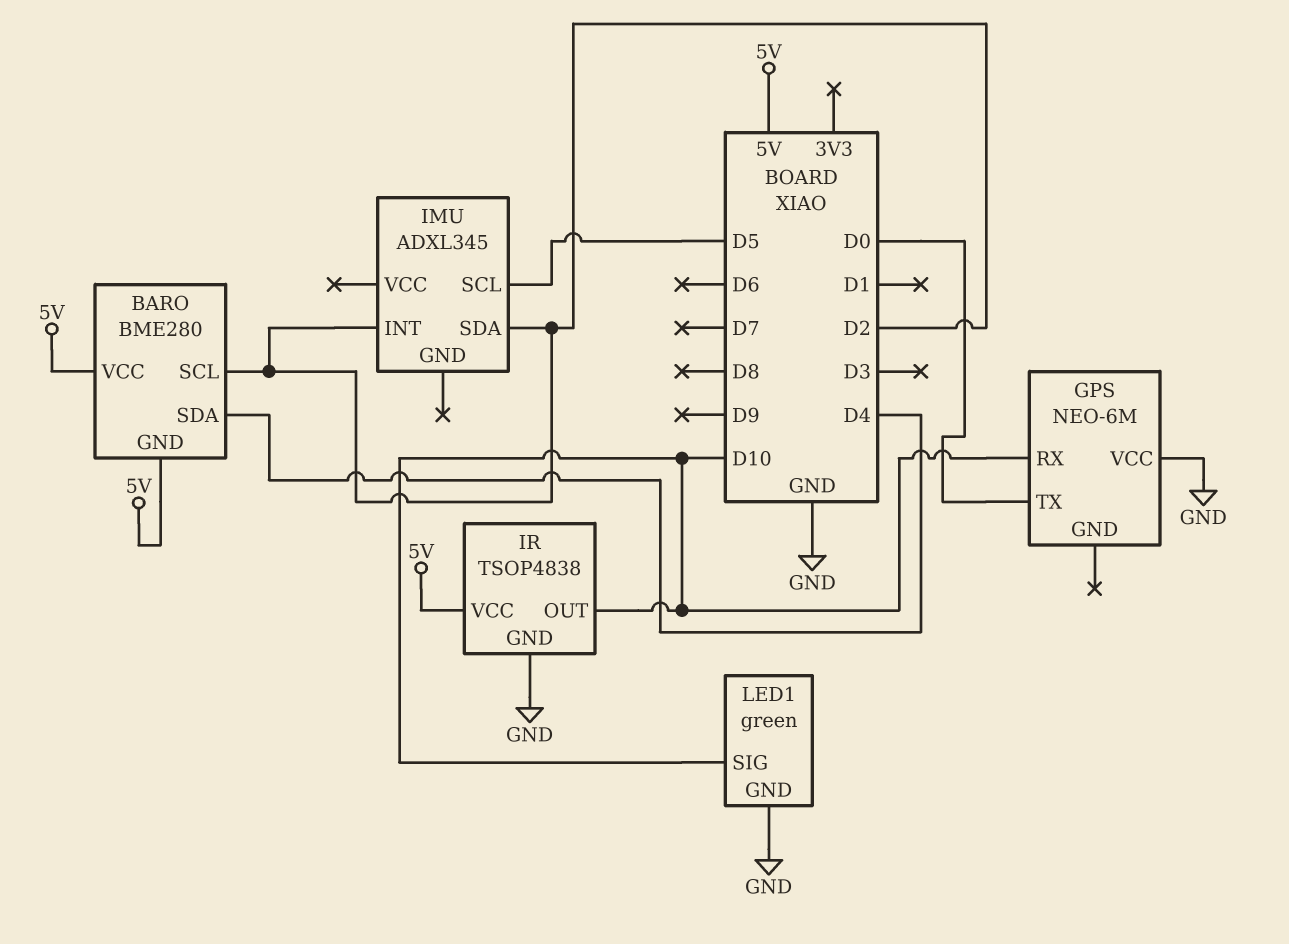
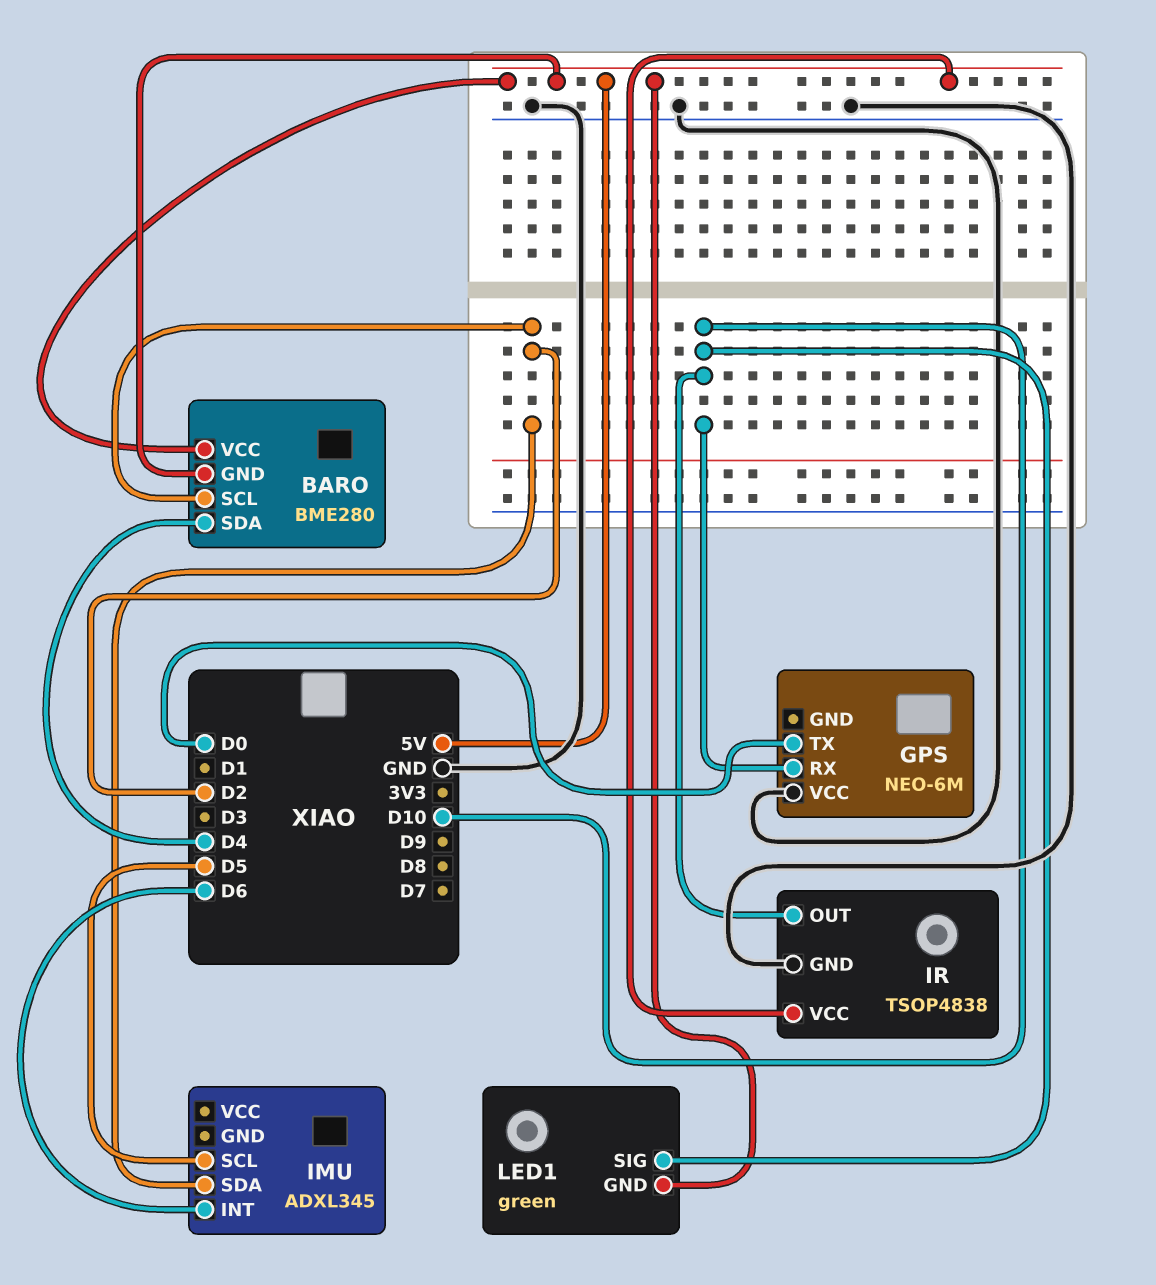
IMU pin INT: D2 -> D6
LED1 pin GND: GND -> 5V

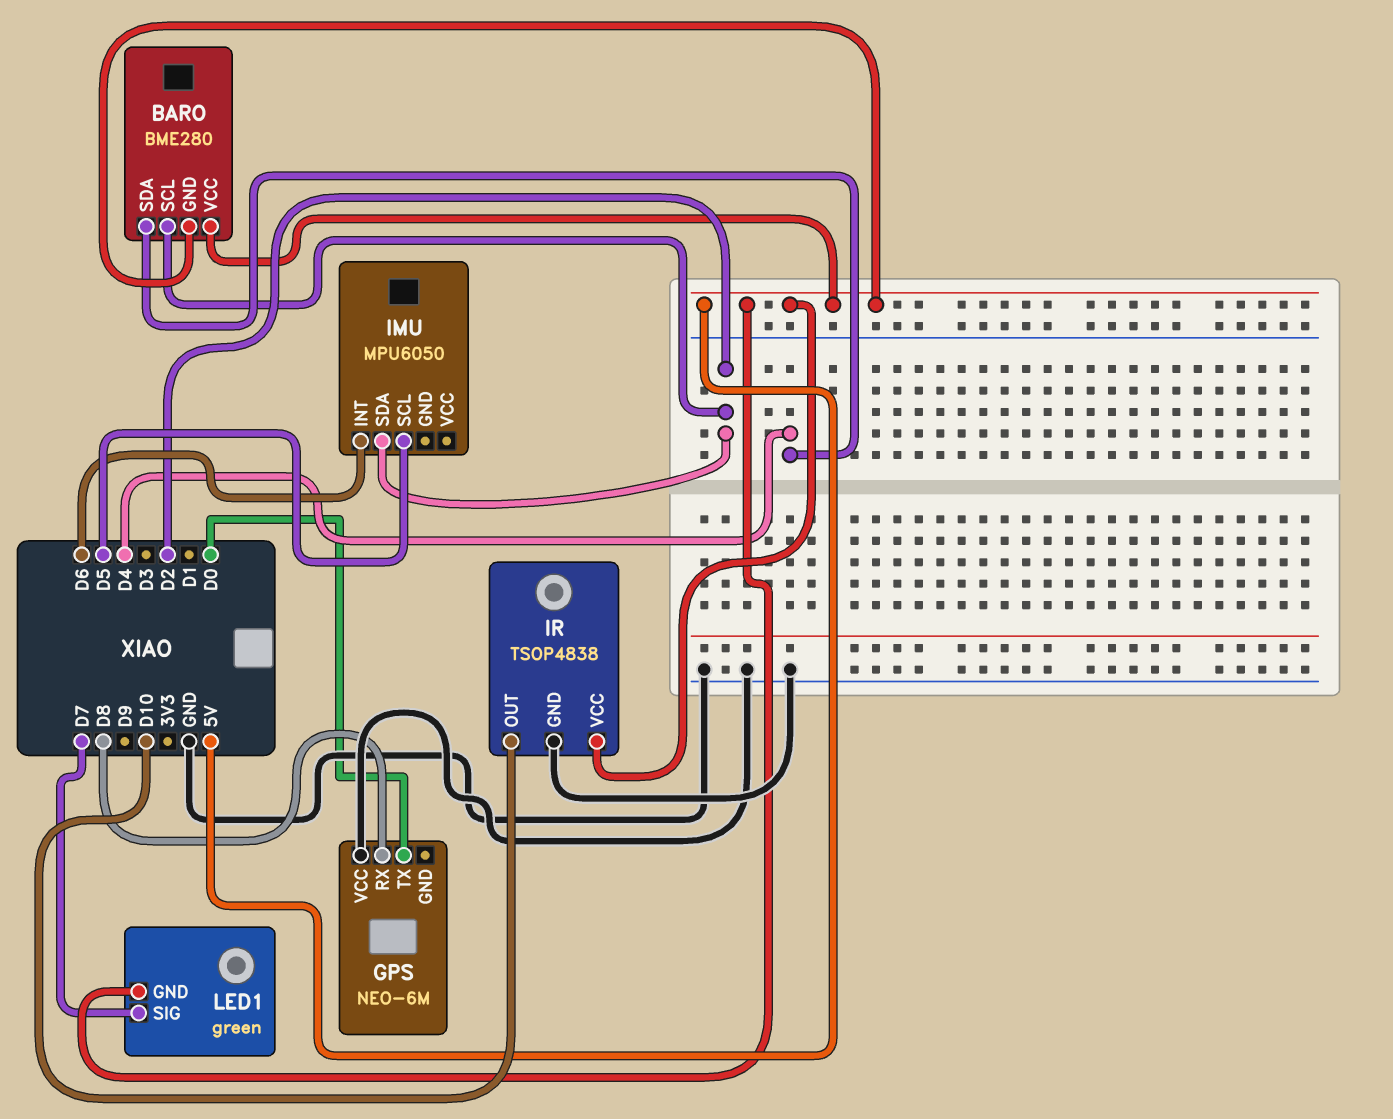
GPS pin RX: D10 -> D8
IMU: ADXL345 -> MPU6050
LED1 pin SIG: D10 -> D7

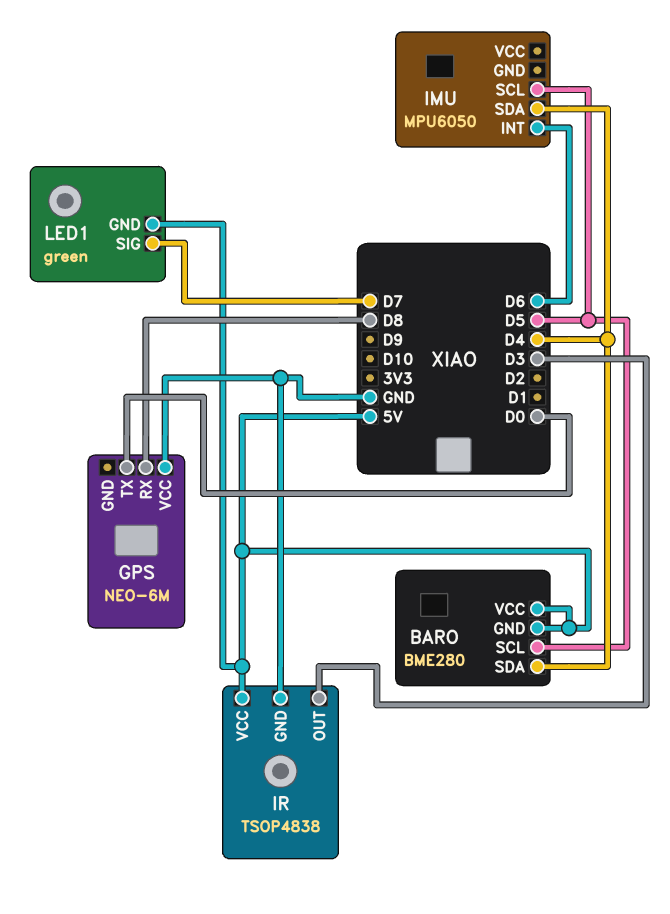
BARO pin SCL: D2 -> D5
IMU pin SDA: D2 -> D4
IR pin OUT: D10 -> D3

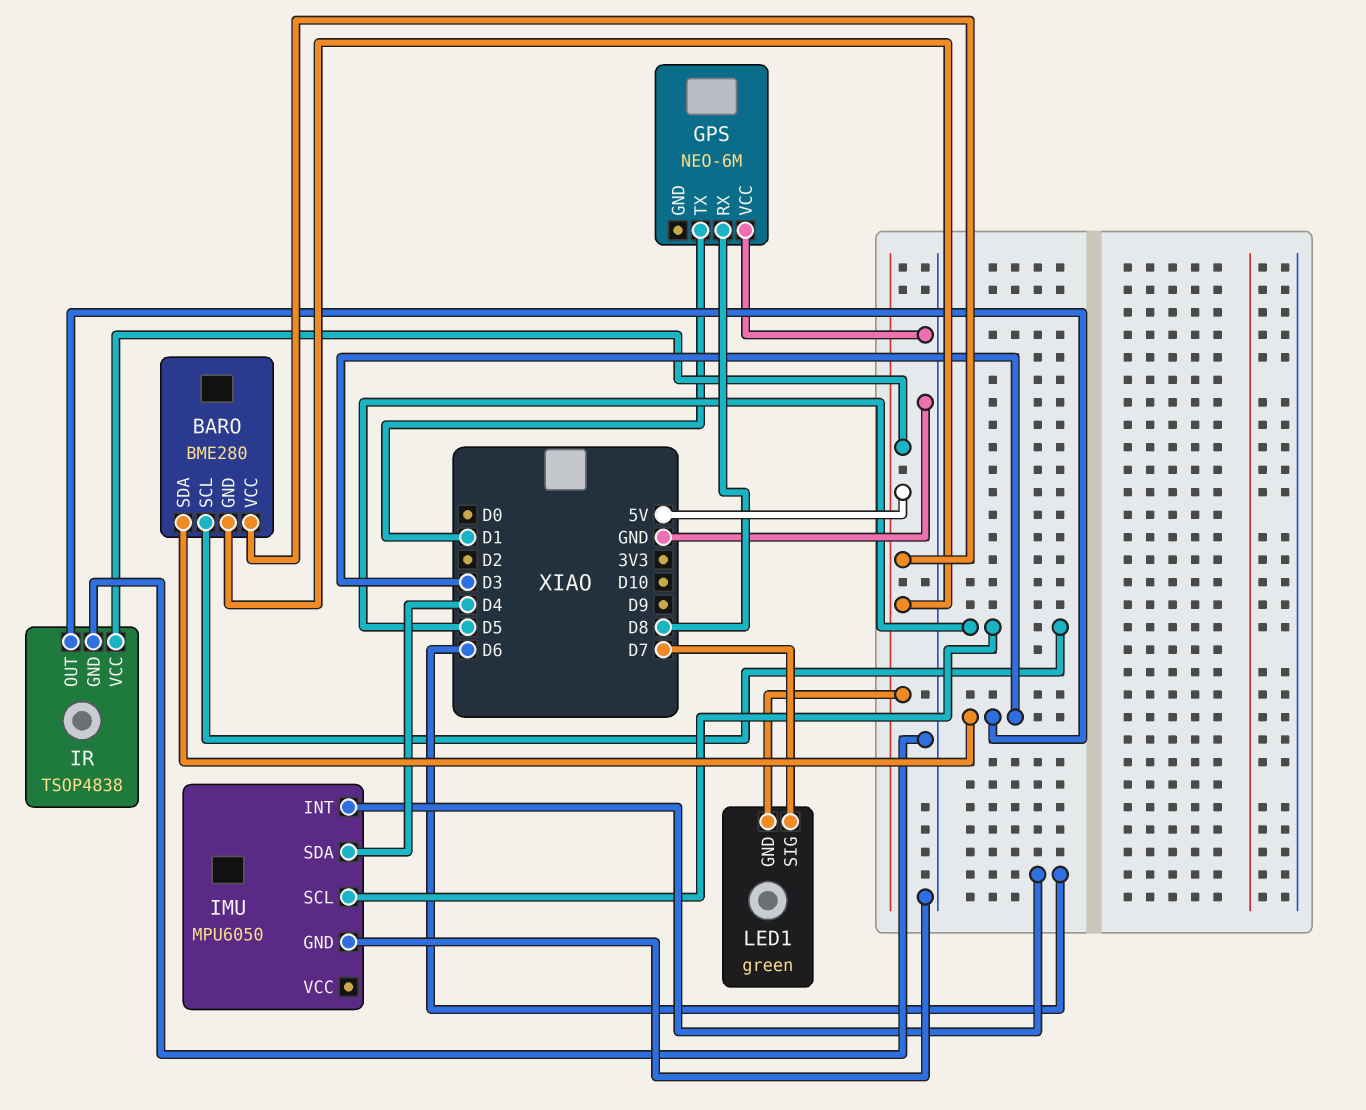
BARO pin SDA: D4 -> D3
GPS pin TX: D0 -> D1
IMU pin GND: none -> GND

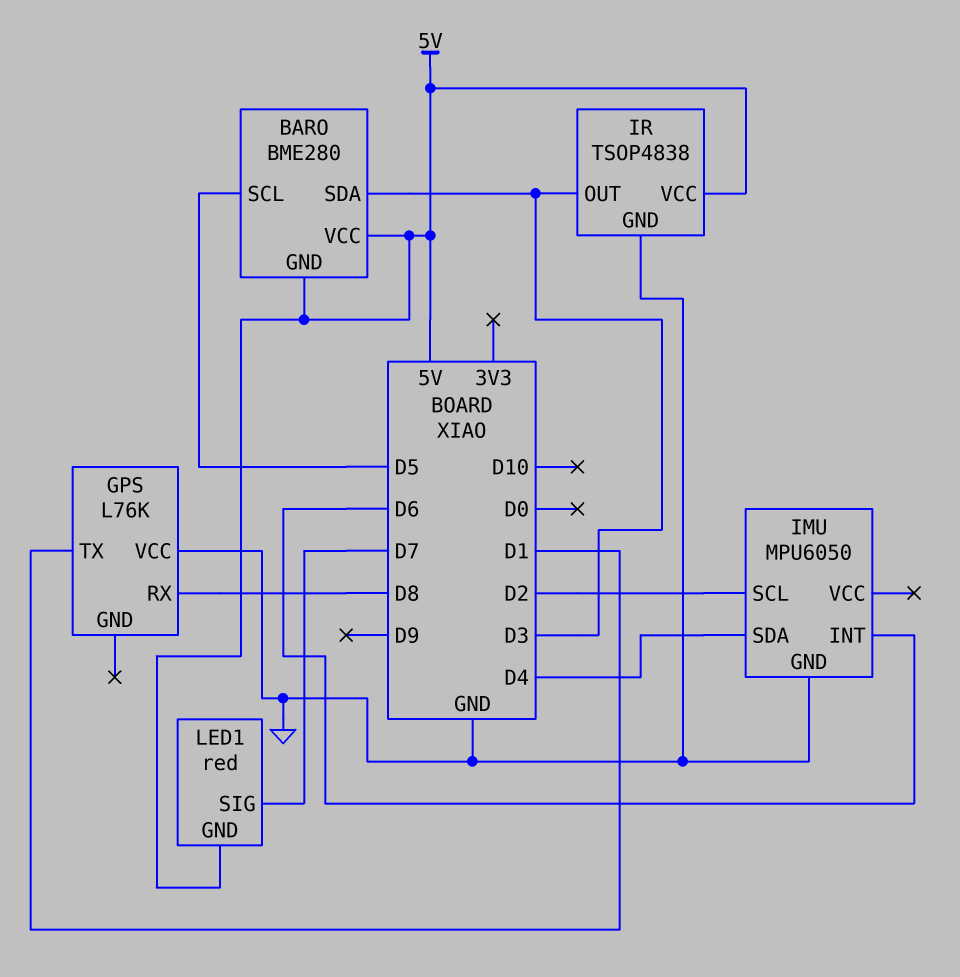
GPS: NEO-6M -> L76K
IMU pin SCL: D5 -> D2
LED1: green -> red

